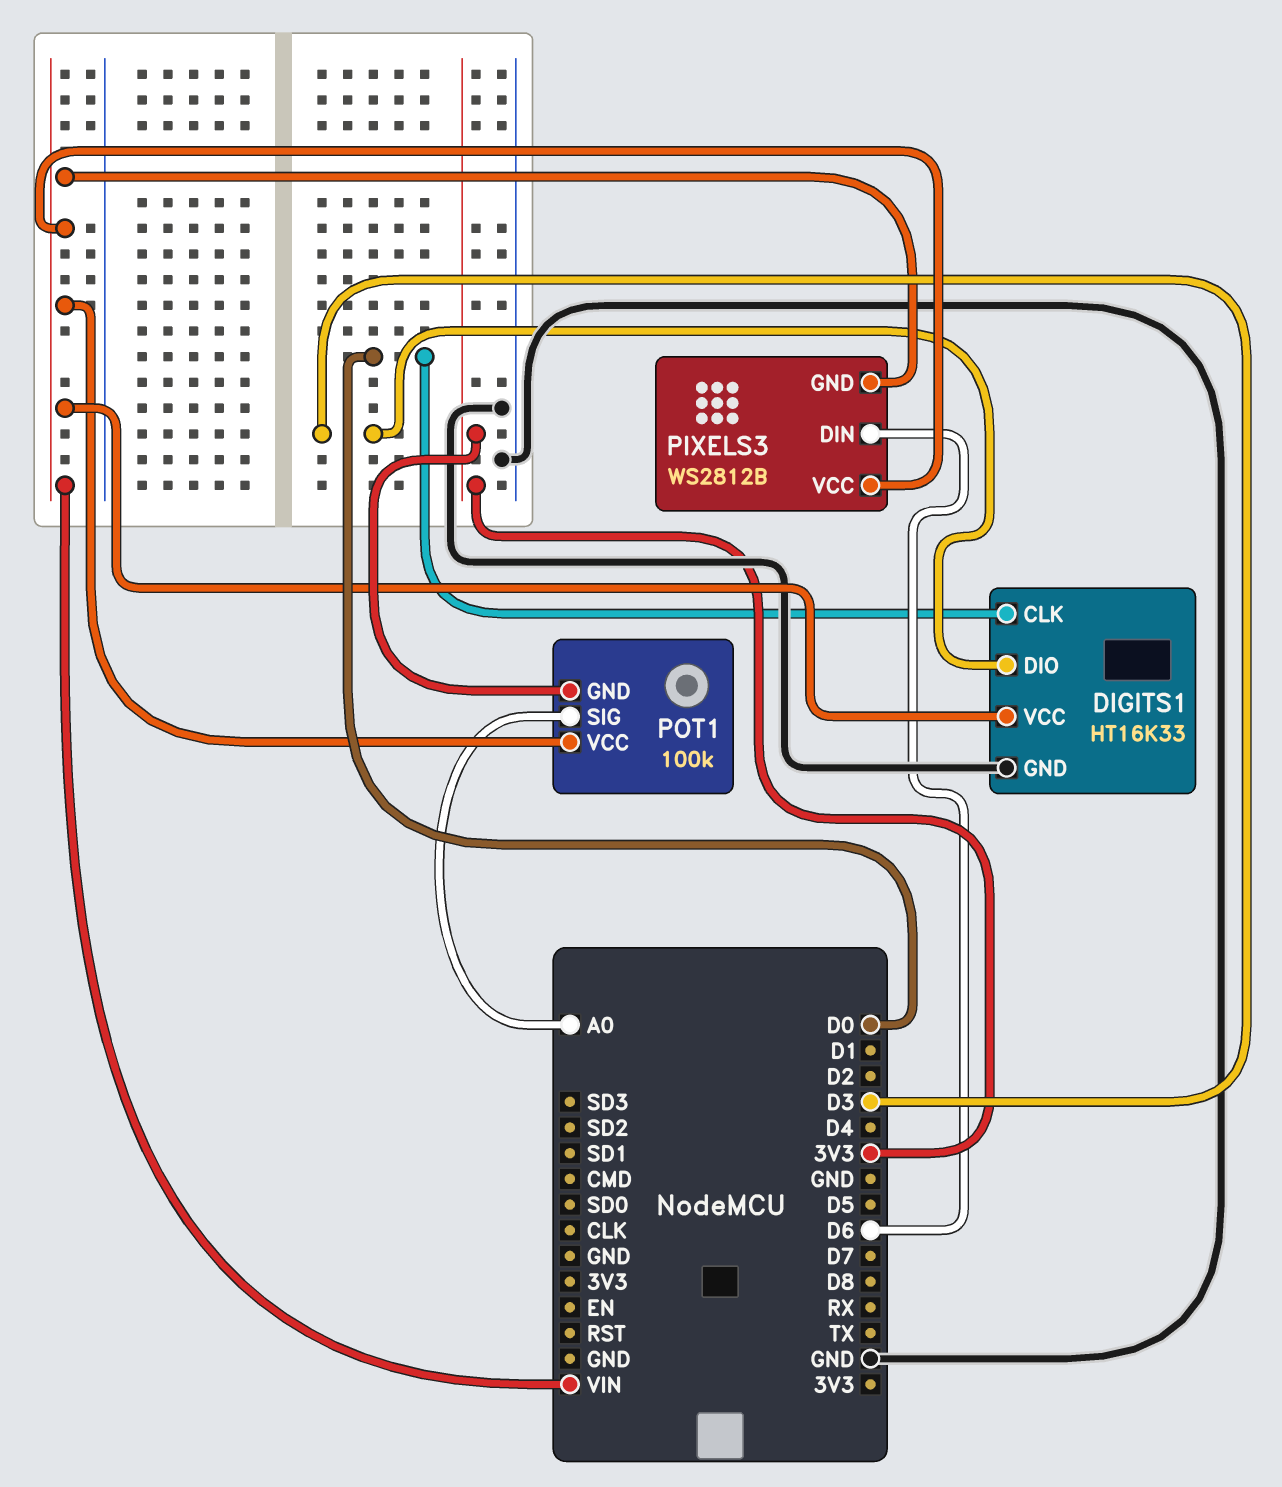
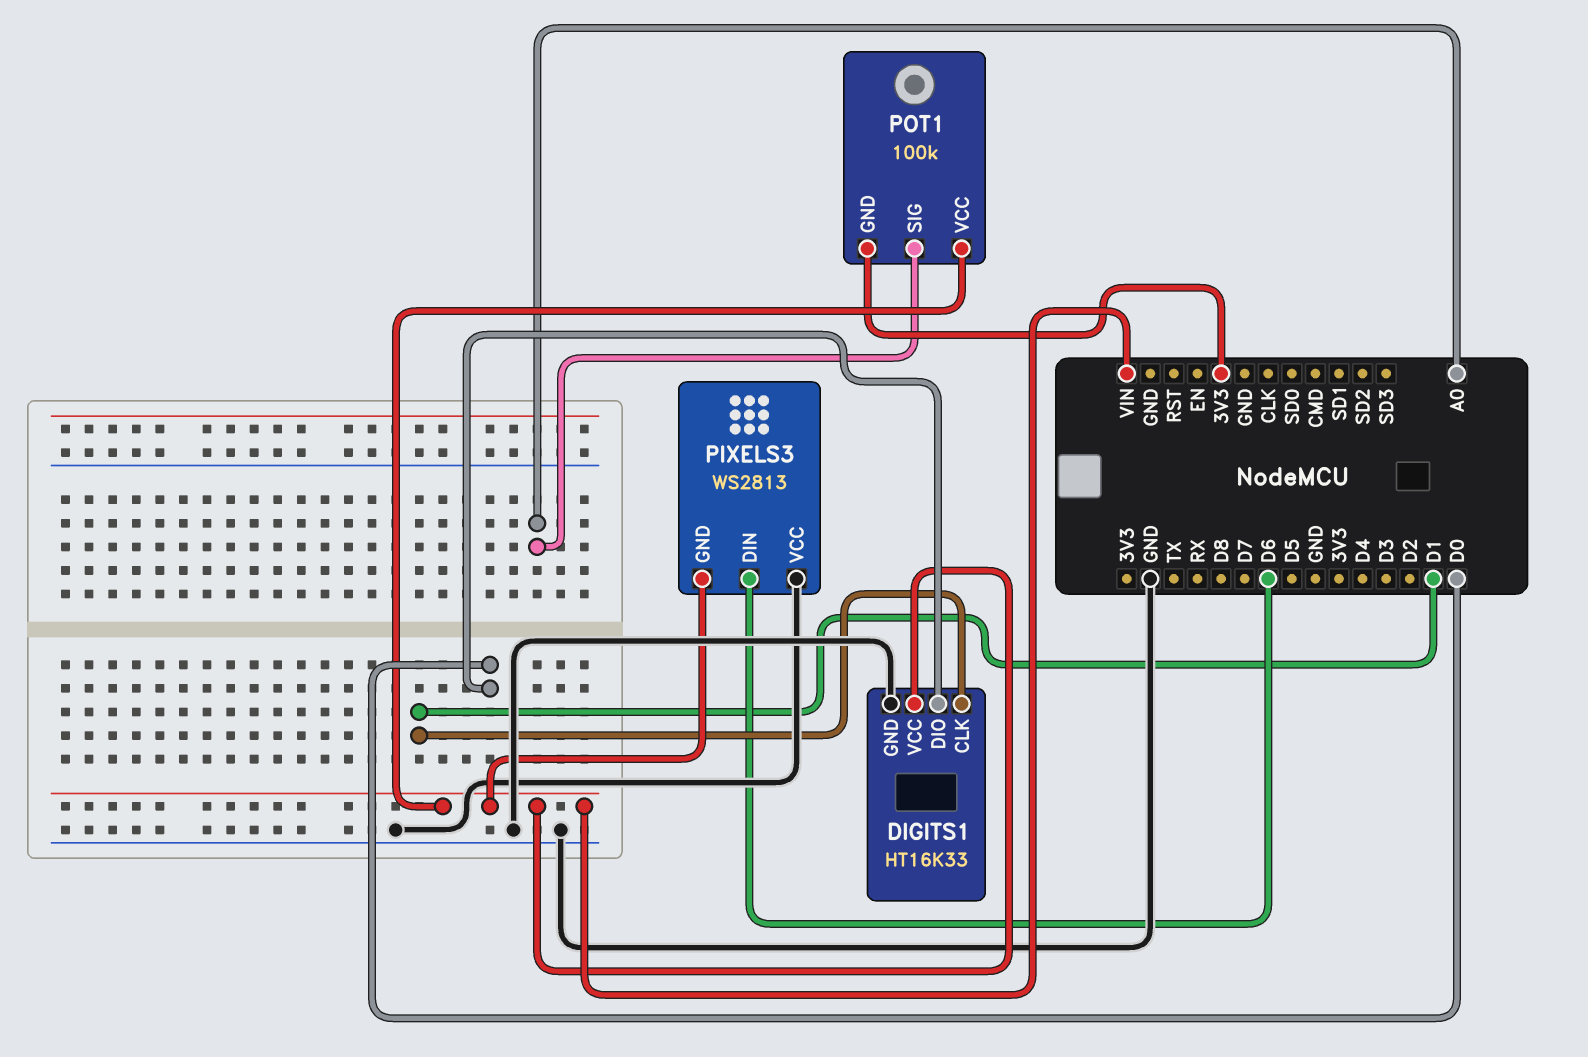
DIGITS1 pin CLK: D0 -> D1
DIGITS1 pin DIO: D3 -> D0
PIXELS3: WS2812B -> WS2813
PIXELS3 pin VCC: VIN -> GND

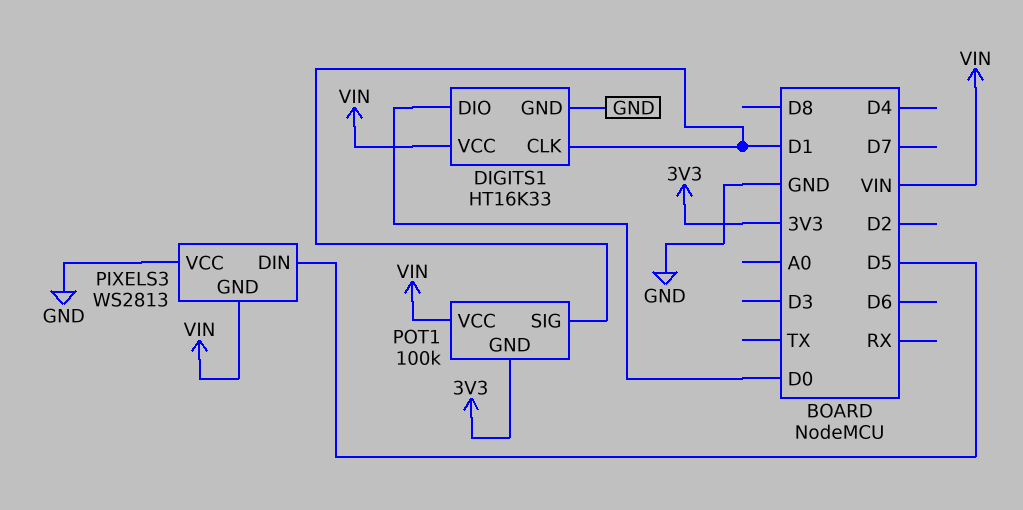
PIXELS3 pin DIN: D6 -> D5
POT1 pin SIG: A0 -> D1

